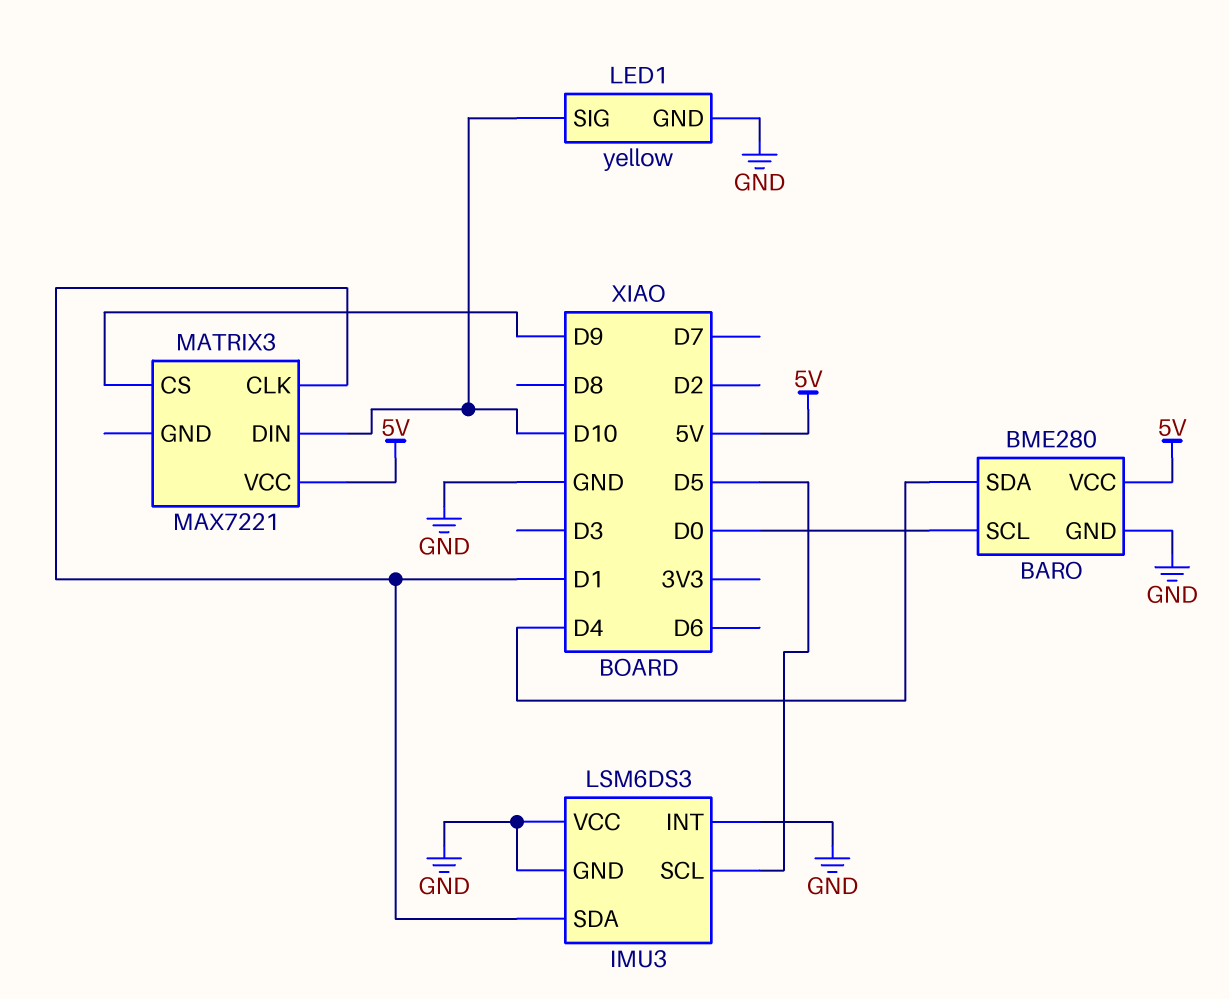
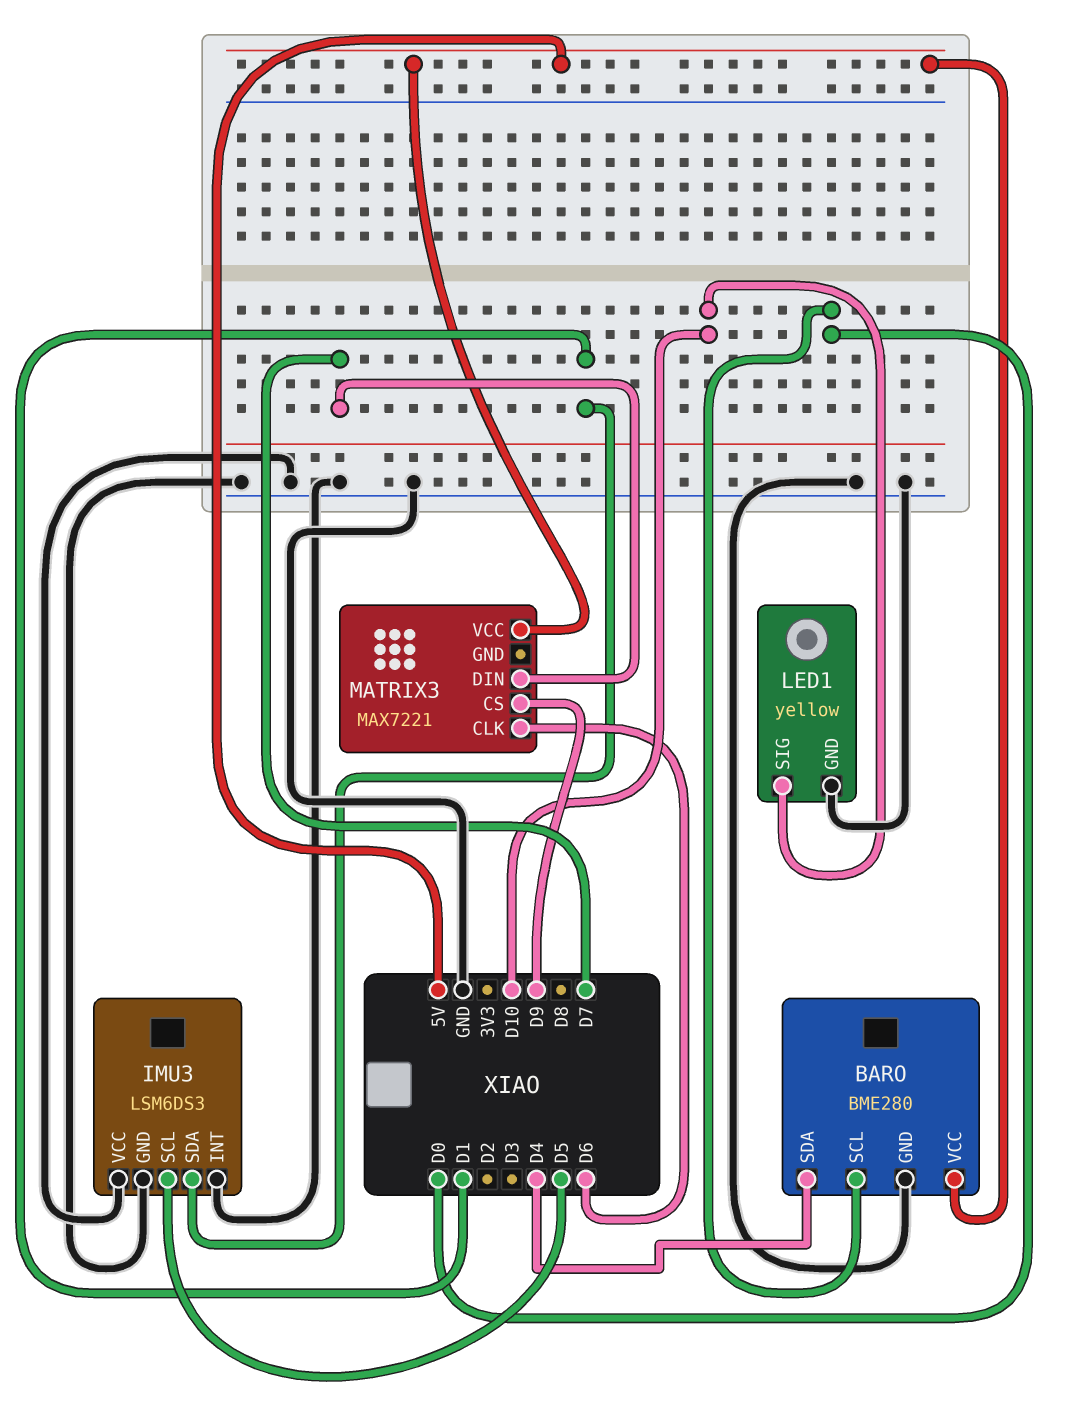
MATRIX3 pin CLK: D1 -> D6
MATRIX3 pin DIN: D10 -> D7

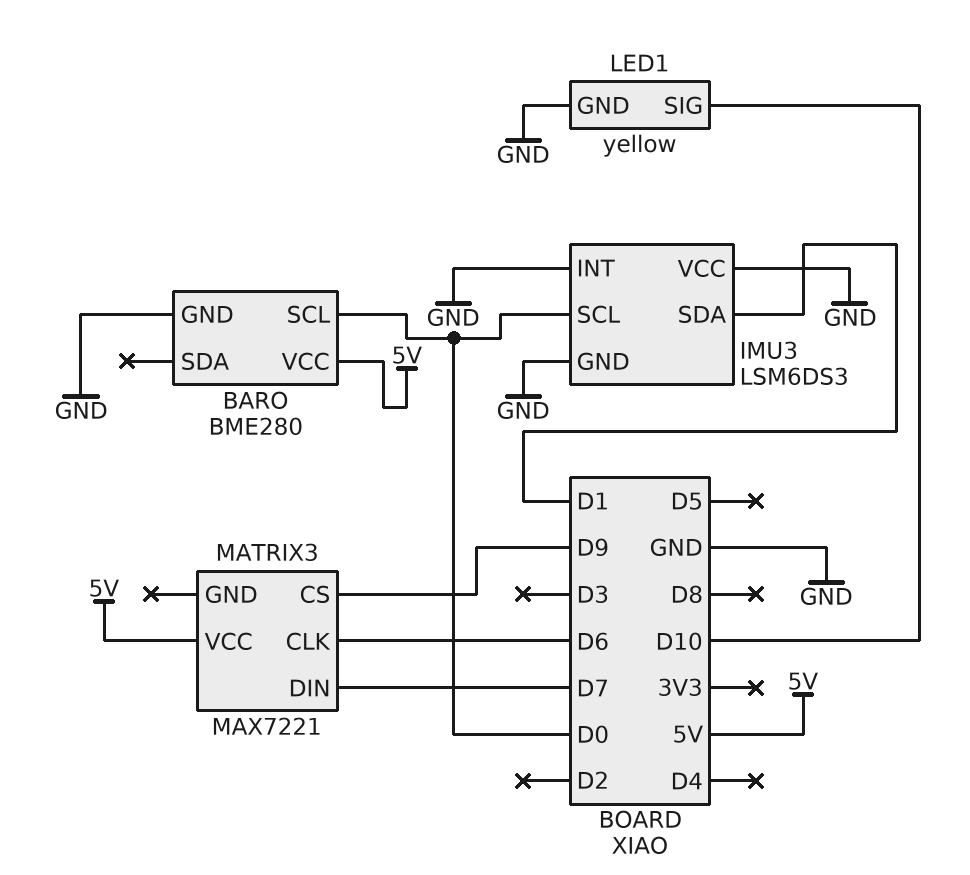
BARO pin SDA: D4 -> none
IMU3 pin SCL: D5 -> D0

